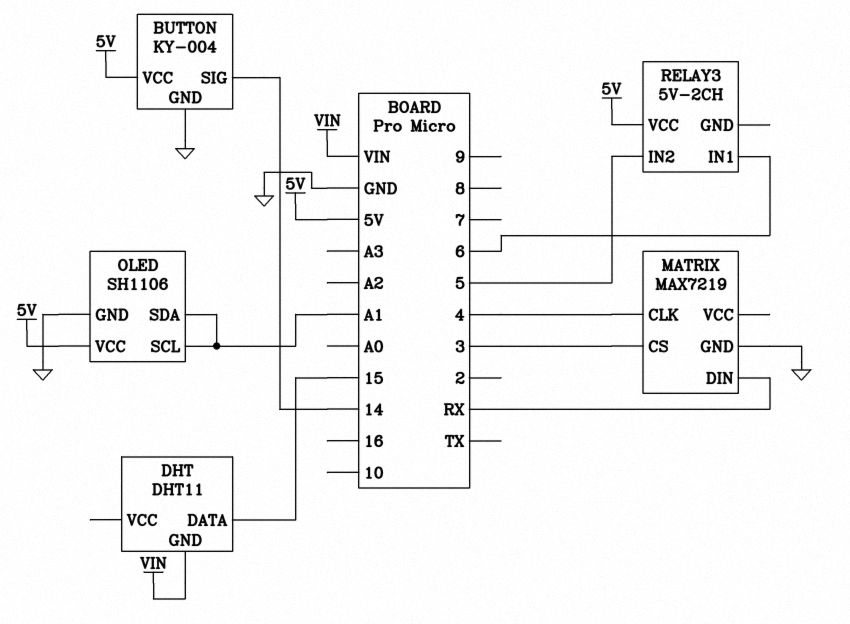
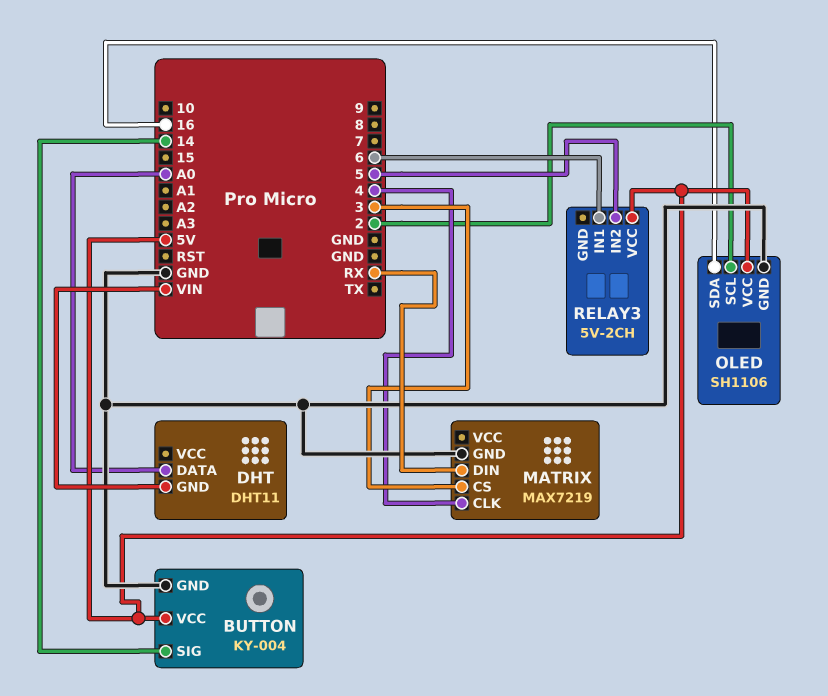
DHT pin DATA: 15 -> A0
OLED pin SCL: A1 -> 2
OLED pin SDA: A1 -> 16

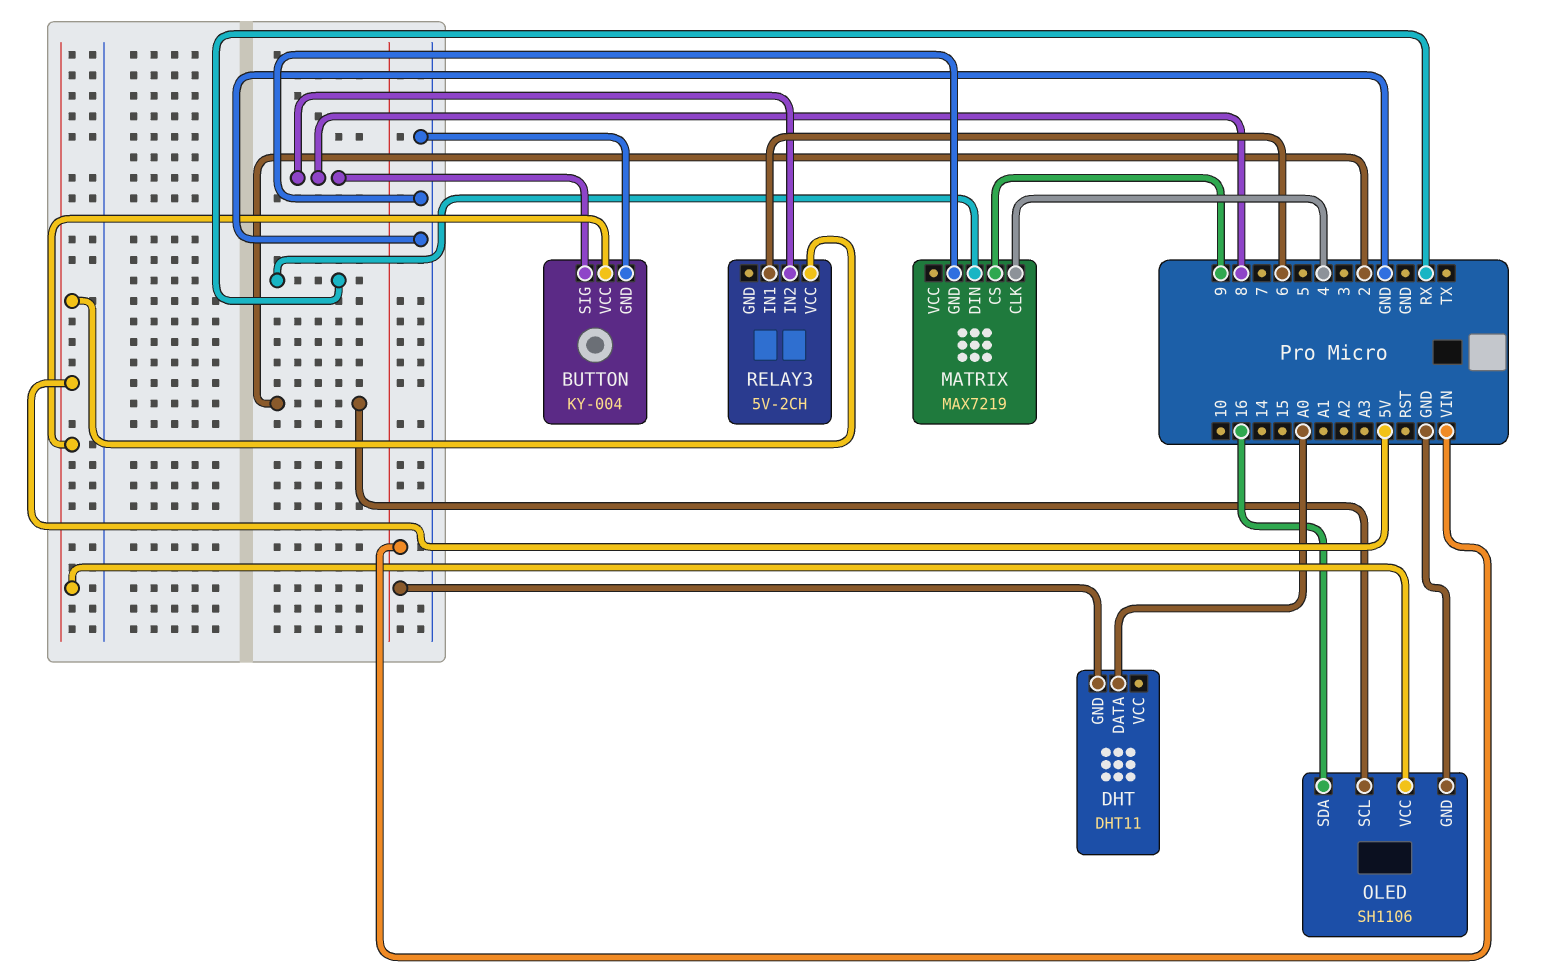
BUTTON pin SIG: 14 -> 8
MATRIX pin CS: 3 -> 9
RELAY3 pin IN2: 5 -> 8

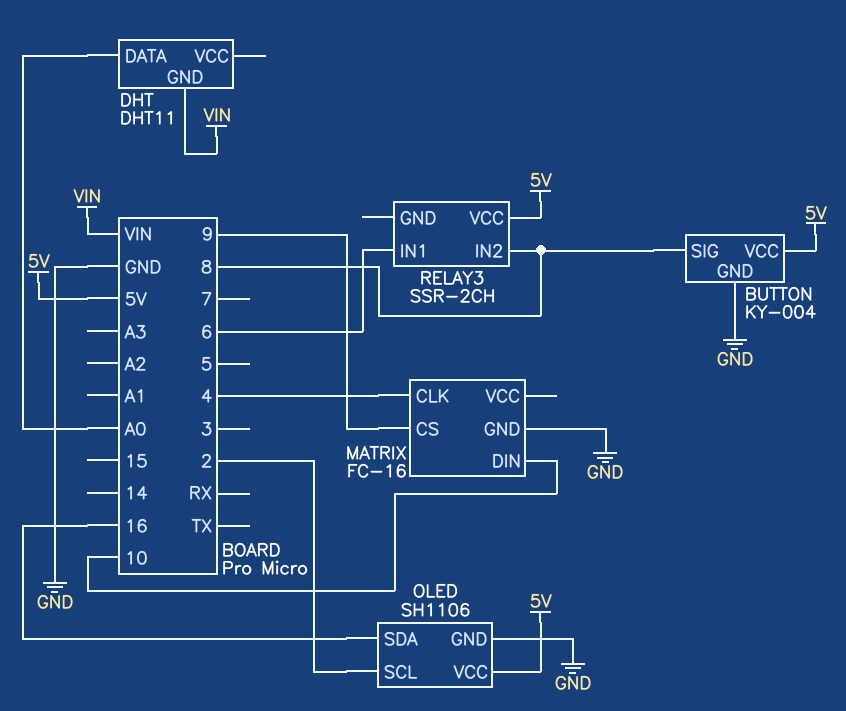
MATRIX: MAX7219 -> FC-16
MATRIX pin DIN: RX -> 10
RELAY3: 5V-2CH -> SSR-2CH

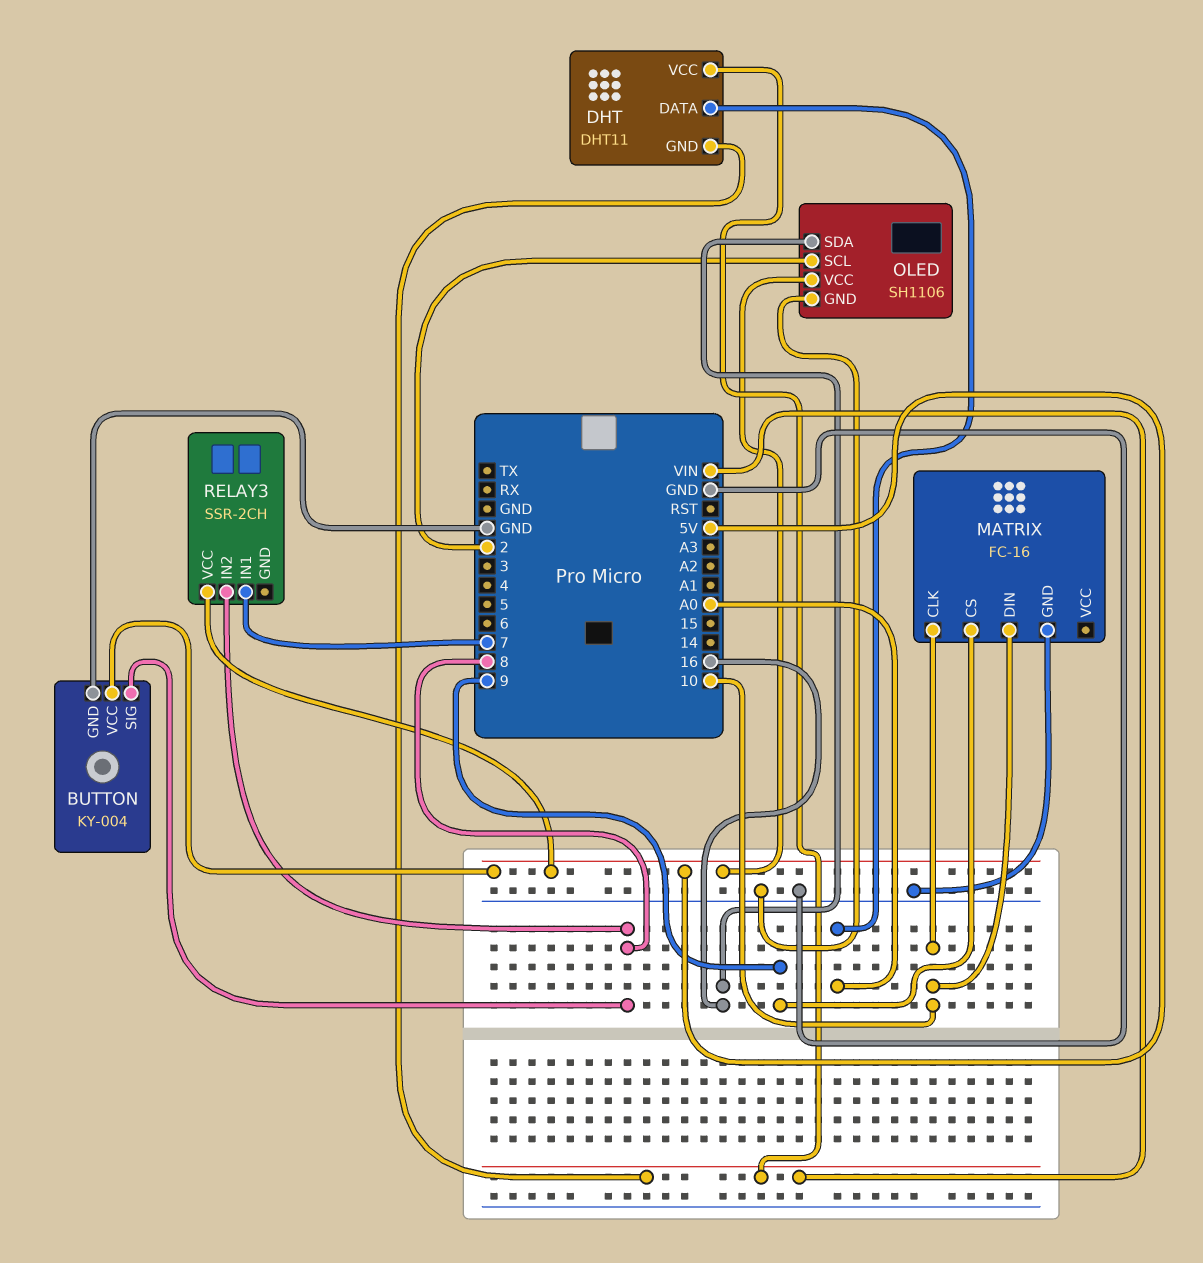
DHT pin VCC: none -> VIN
MATRIX pin CLK: 4 -> 10
RELAY3 pin IN1: 6 -> 7

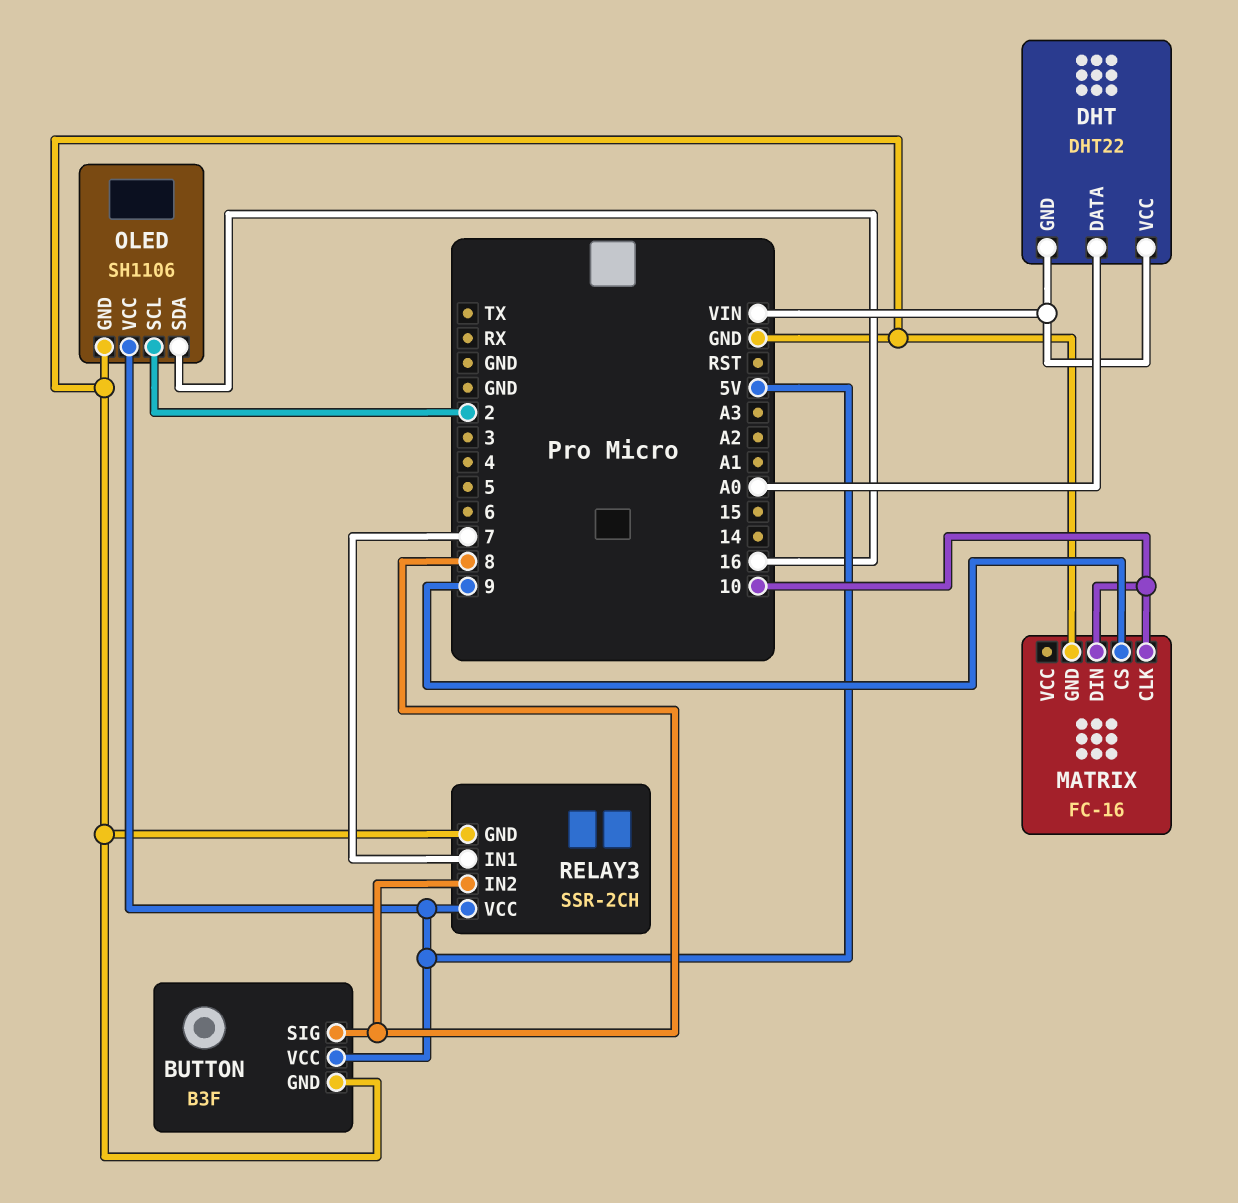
BUTTON: KY-004 -> B3F
DHT: DHT11 -> DHT22
RELAY3 pin GND: none -> GND

